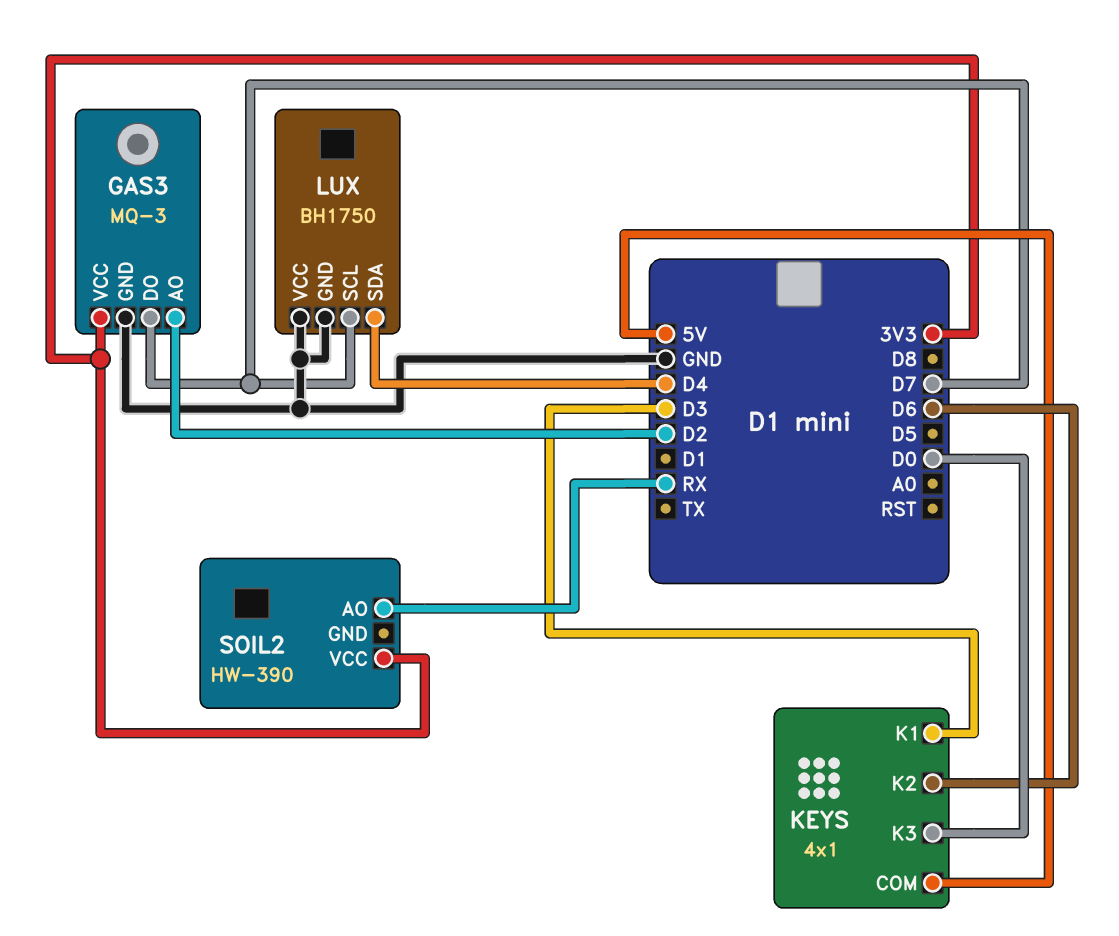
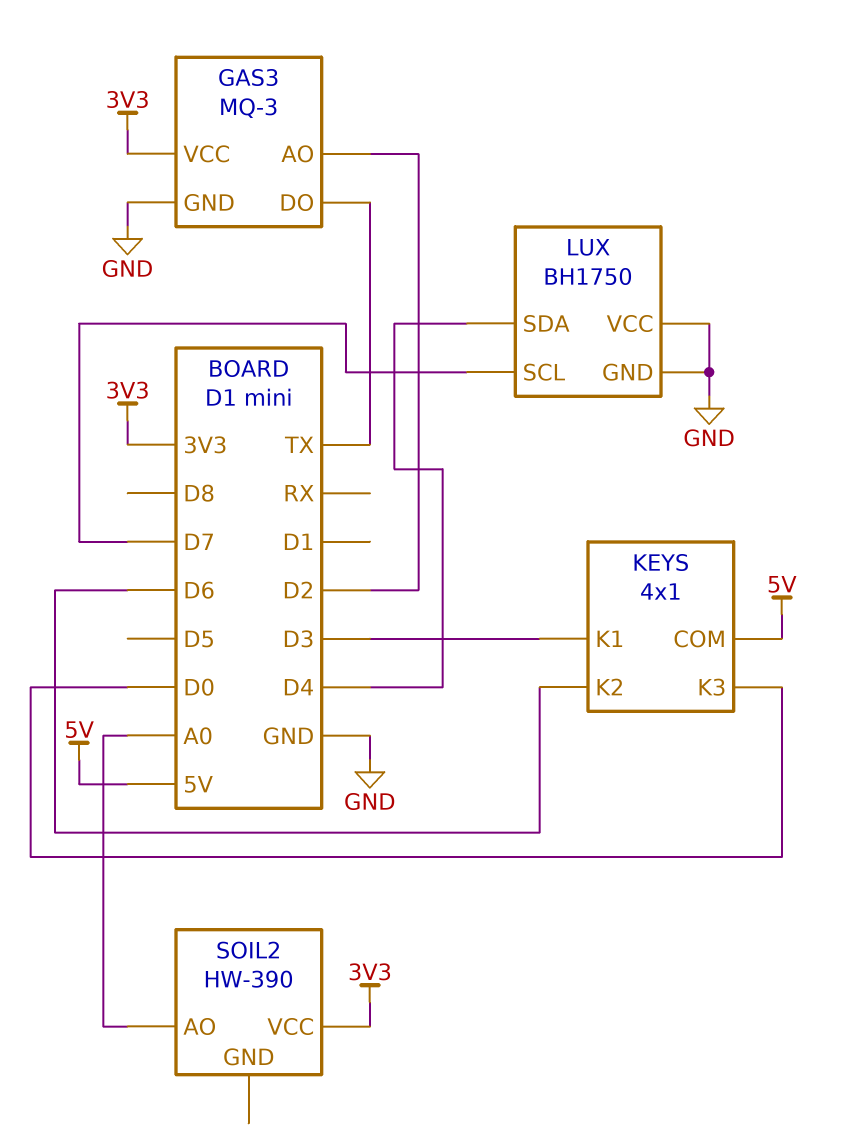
GAS3 pin DO: D7 -> TX
SOIL2 pin AO: RX -> A0

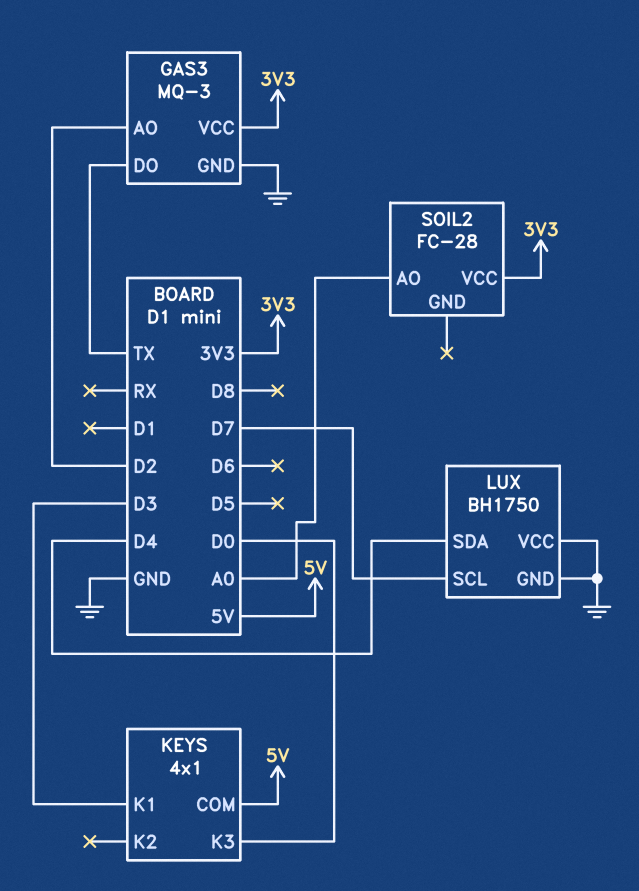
KEYS pin K2: D6 -> none
SOIL2: HW-390 -> FC-28

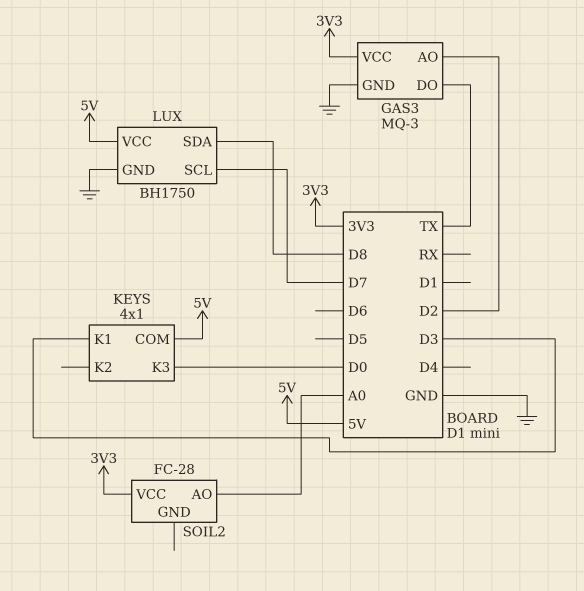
LUX pin SDA: D4 -> D8
LUX pin VCC: GND -> 5V

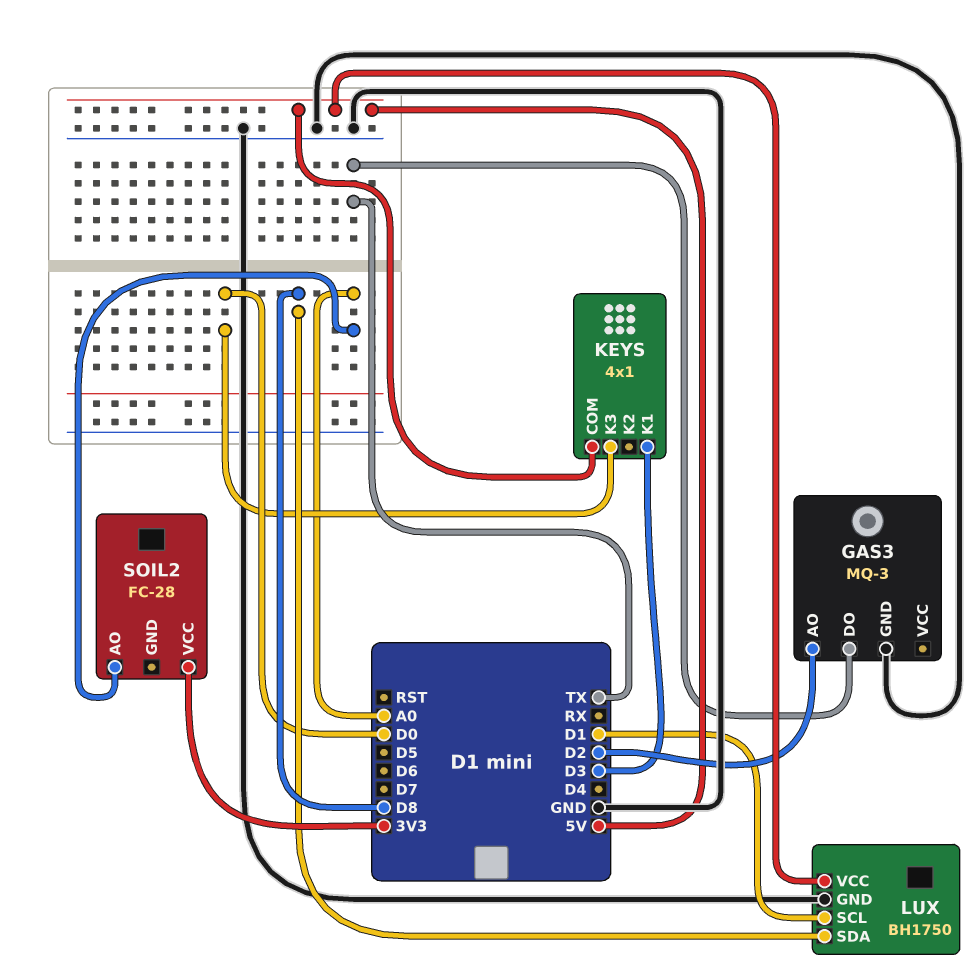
GAS3 pin VCC: 3V3 -> none
LUX pin SCL: D7 -> D1

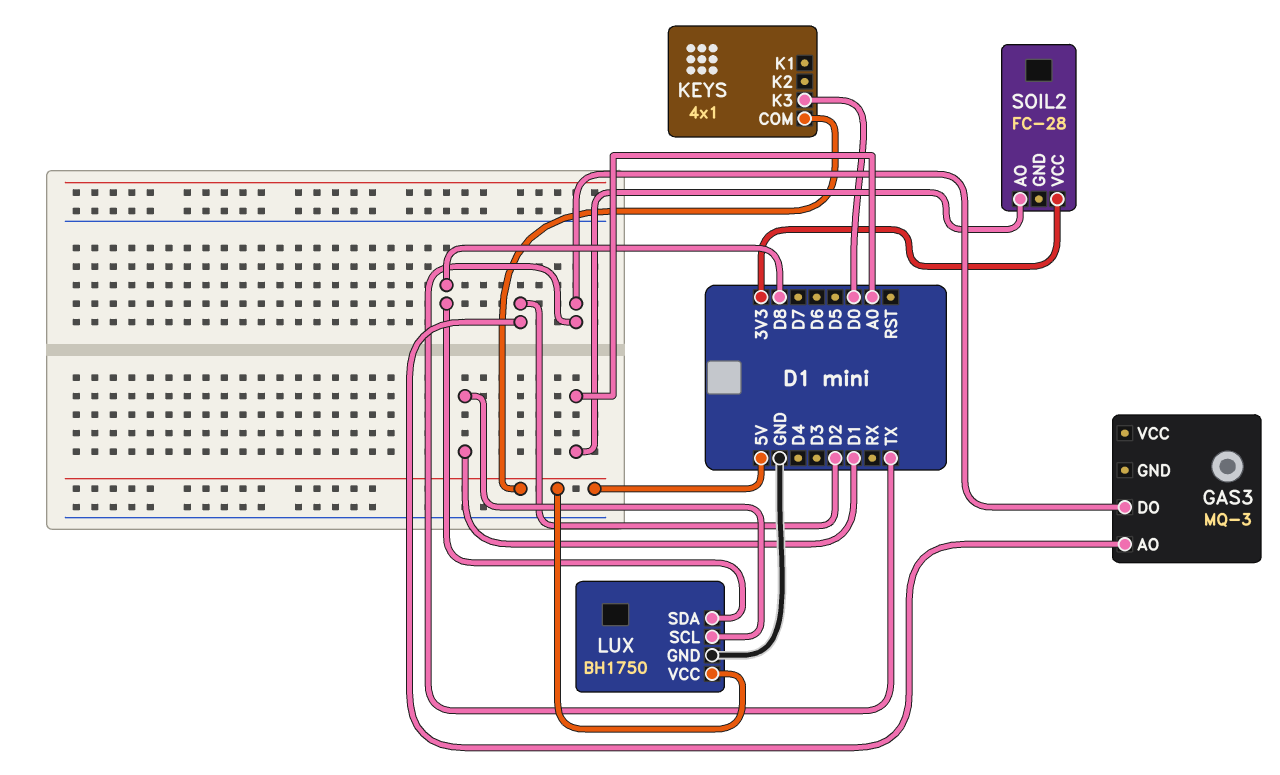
GAS3 pin GND: GND -> none
KEYS pin K1: D3 -> none

